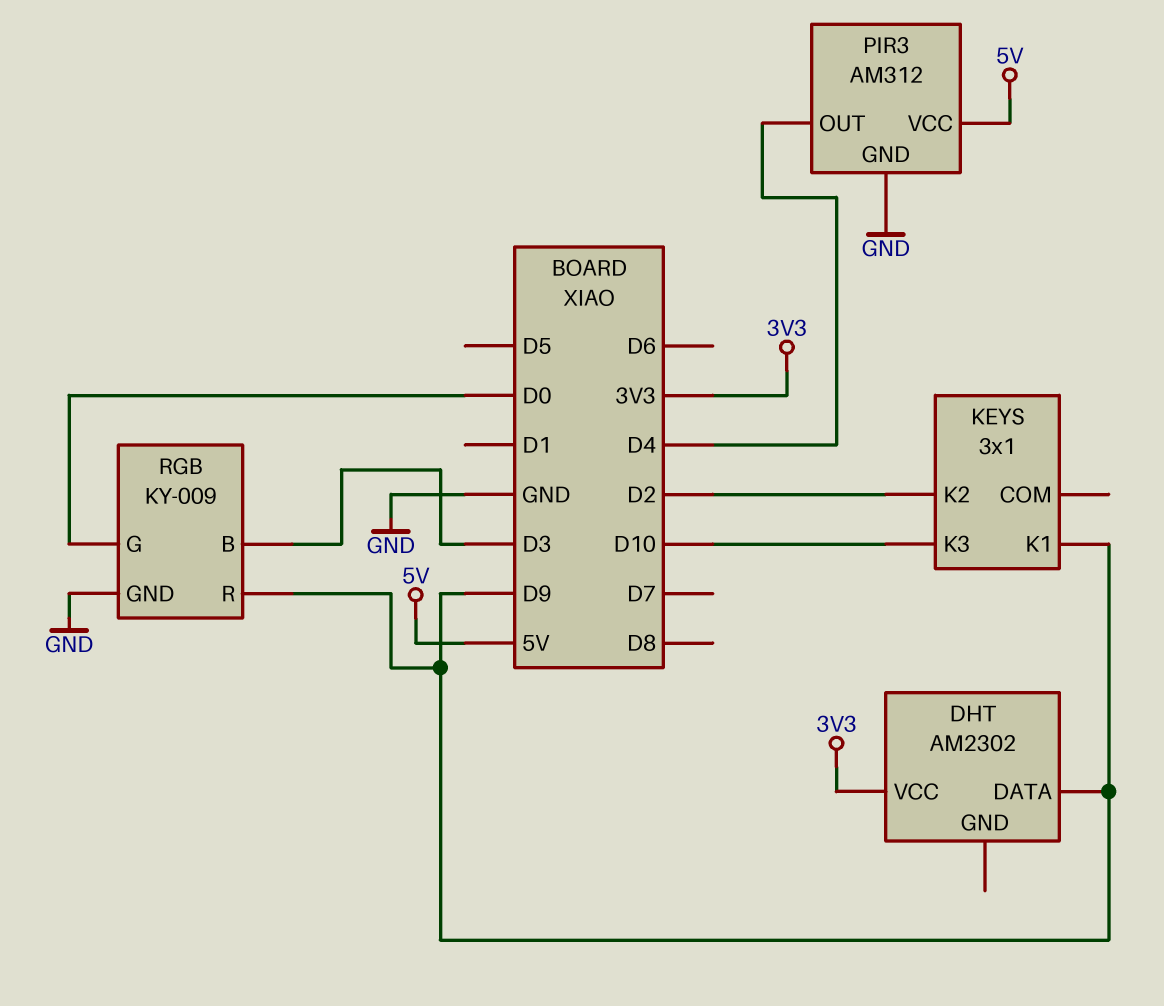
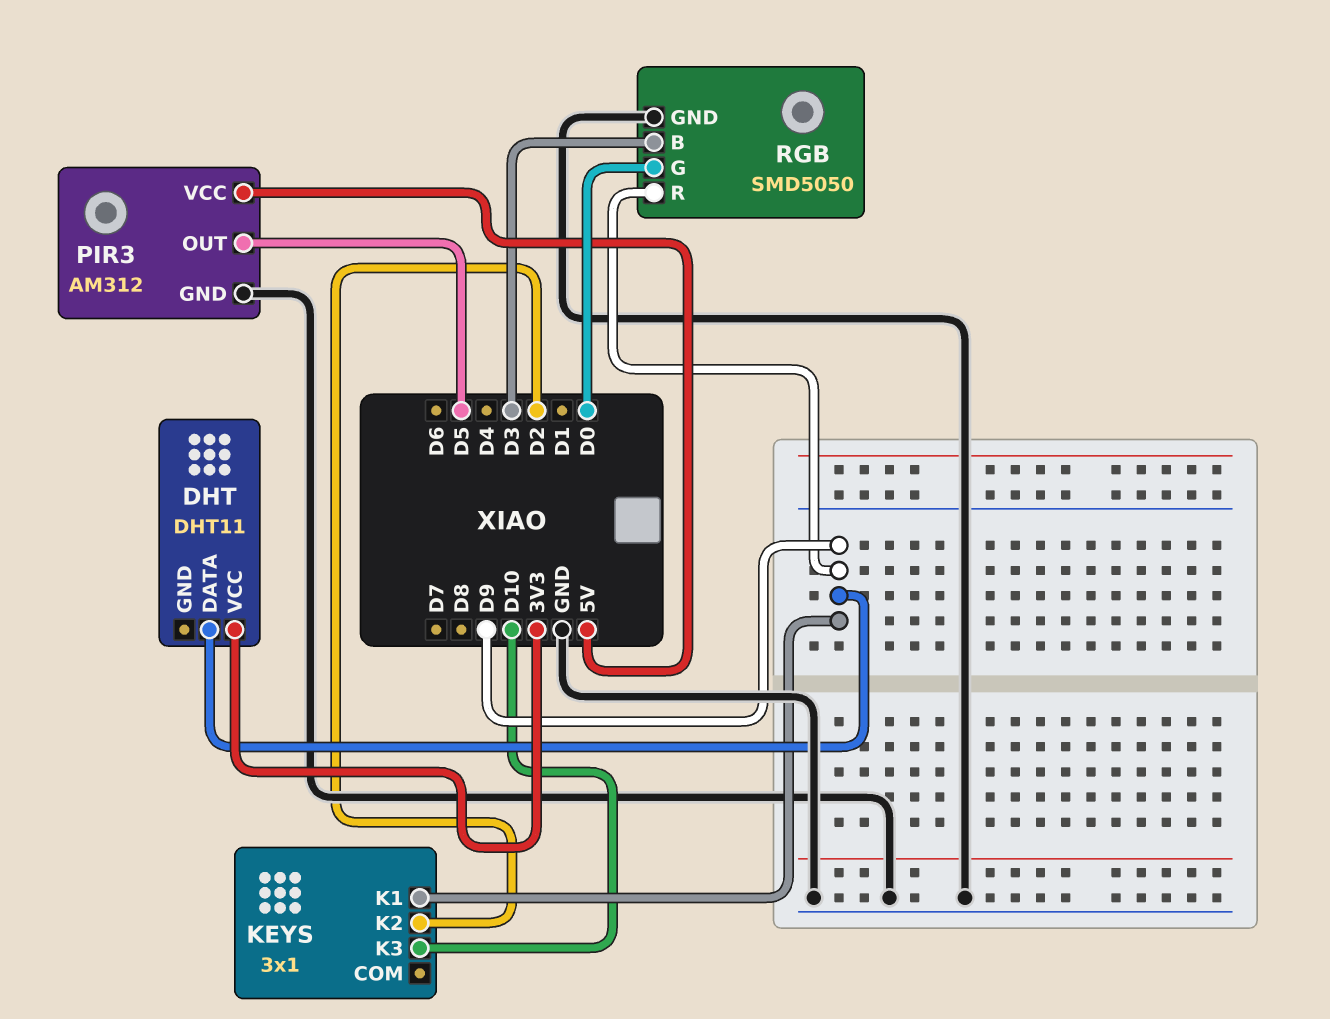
DHT: AM2302 -> DHT11
PIR3 pin OUT: D4 -> D5
RGB: KY-009 -> SMD5050

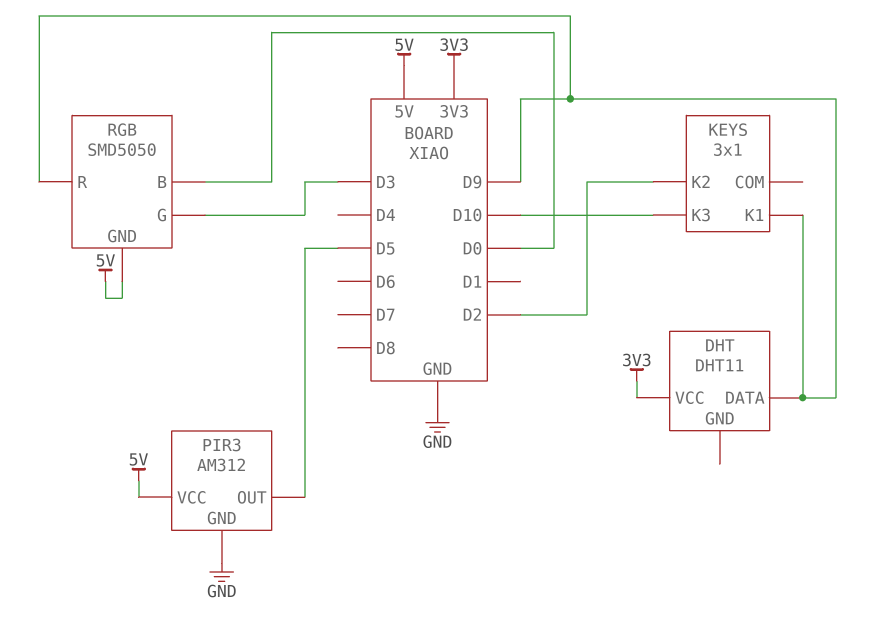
RGB pin B: D3 -> D0
RGB pin G: D0 -> D3
RGB pin GND: GND -> 5V

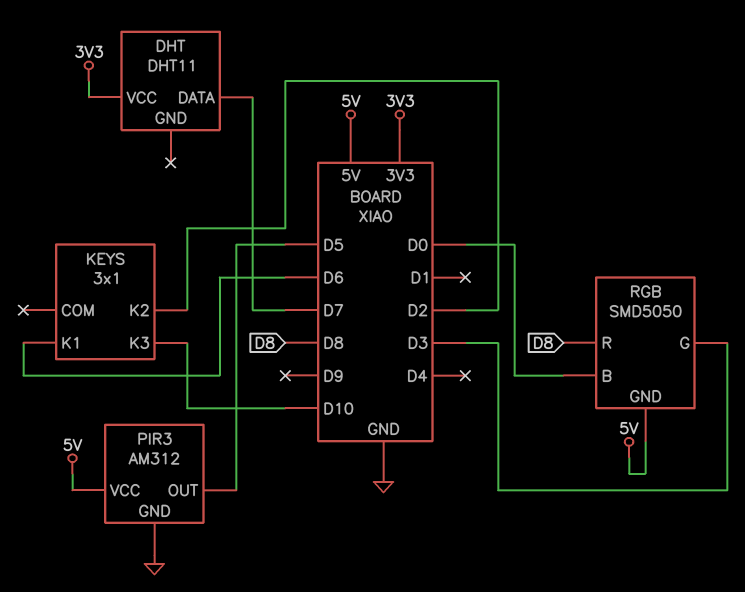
DHT pin DATA: D9 -> D7
KEYS pin K1: D9 -> D6
RGB pin R: D9 -> D8

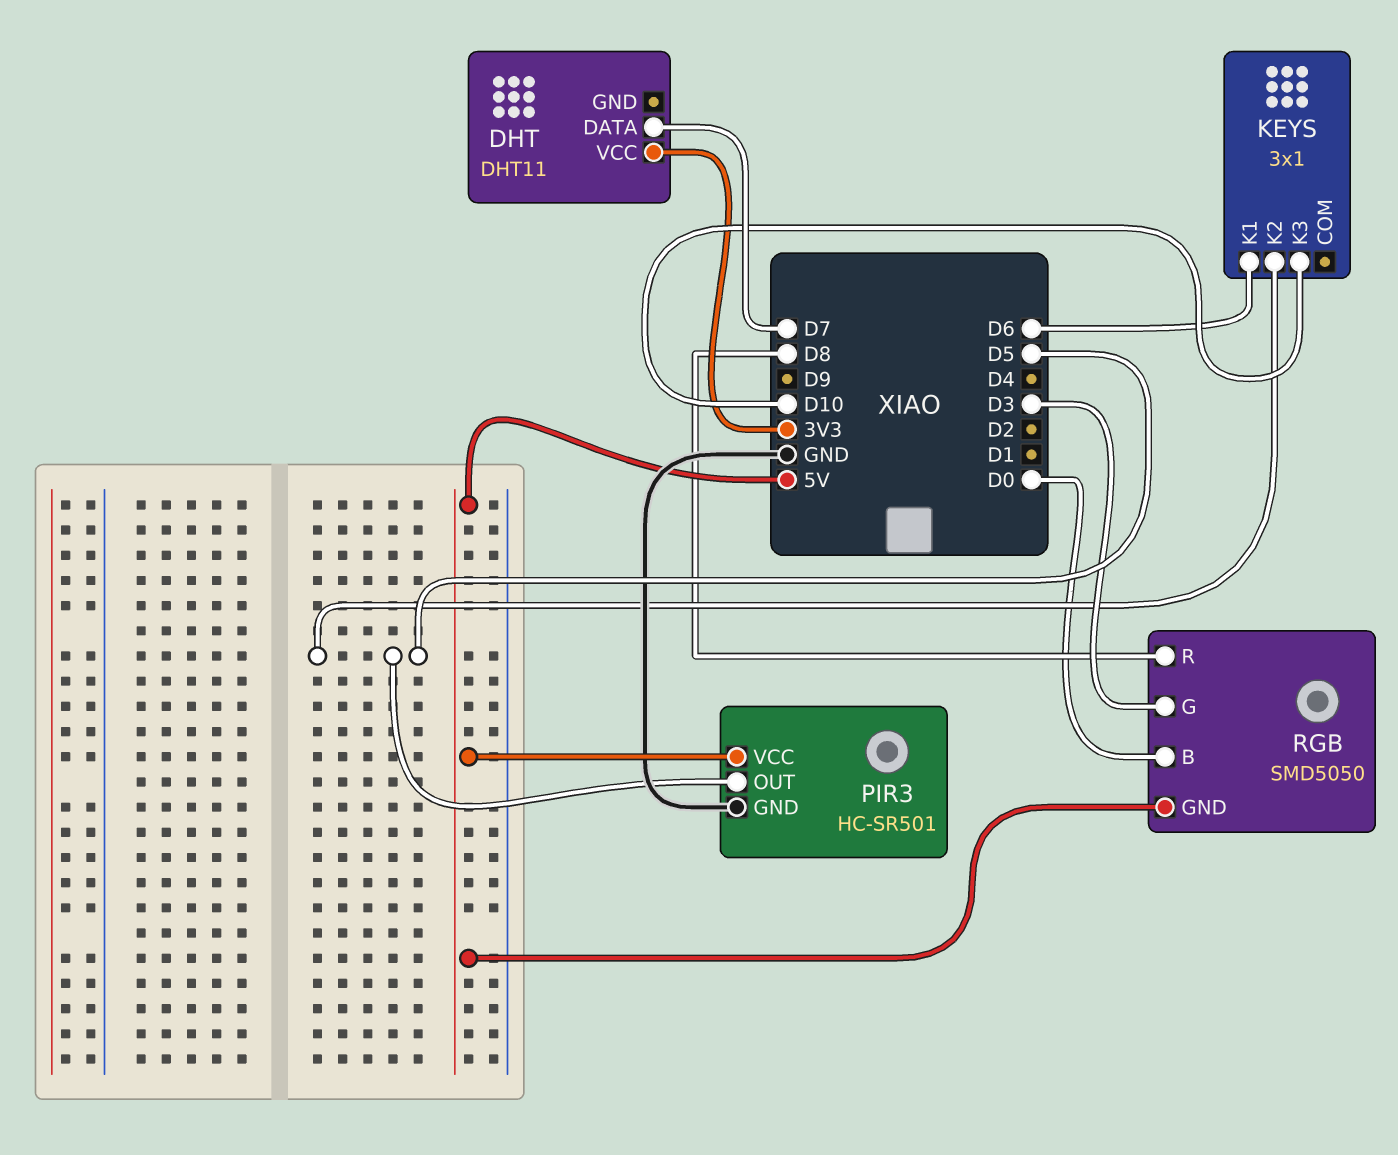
KEYS pin K2: D2 -> D5
PIR3: AM312 -> HC-SR501

